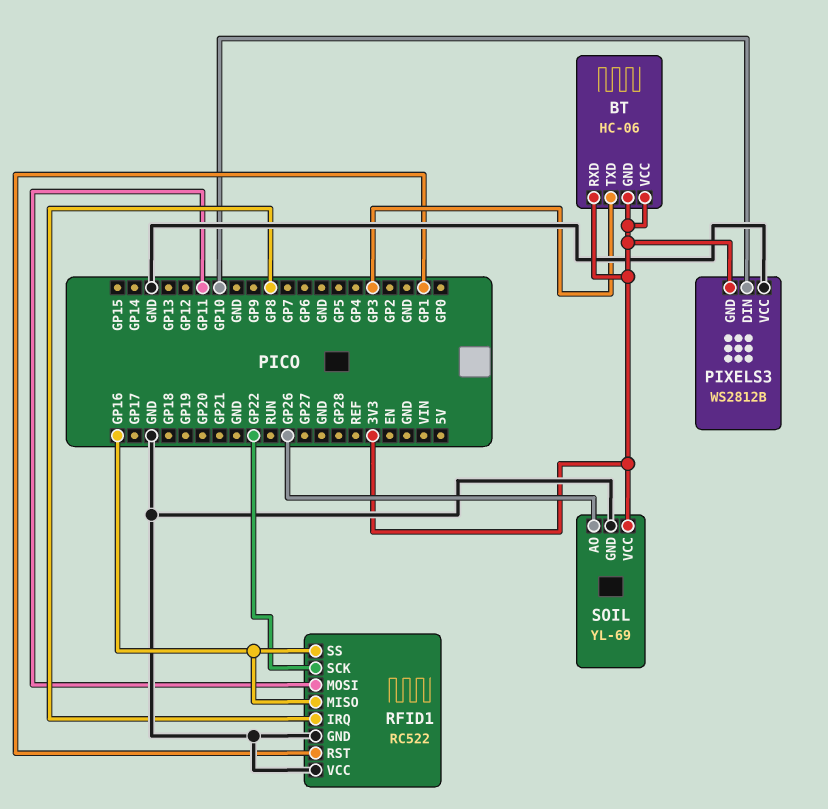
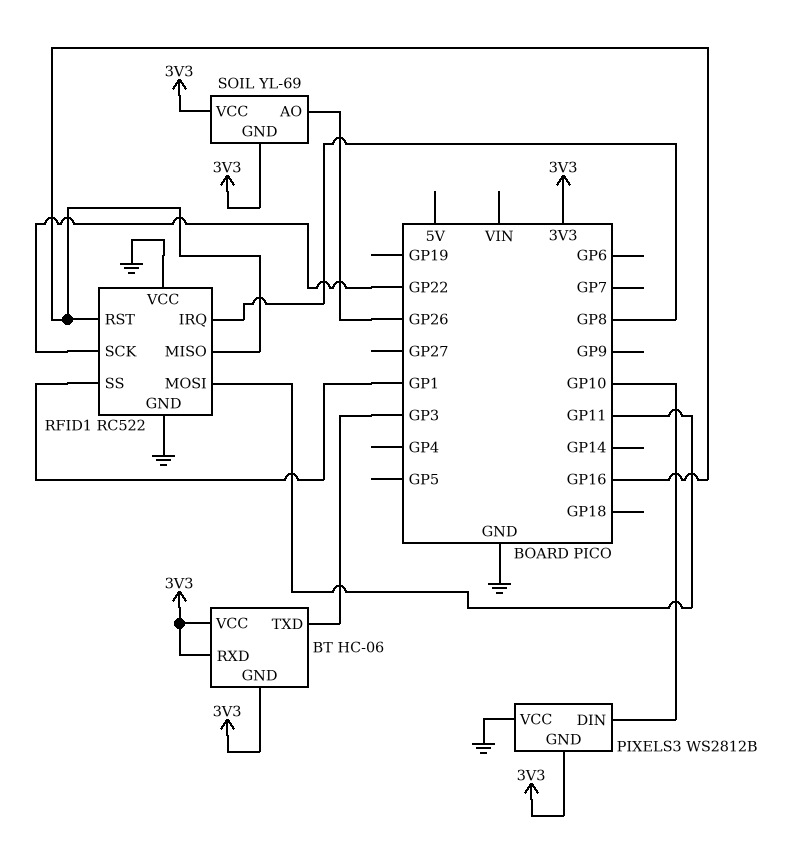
RFID1 pin RST: GP1 -> GP16
RFID1 pin SS: GP16 -> GP1
SOIL pin GND: GND -> 3V3

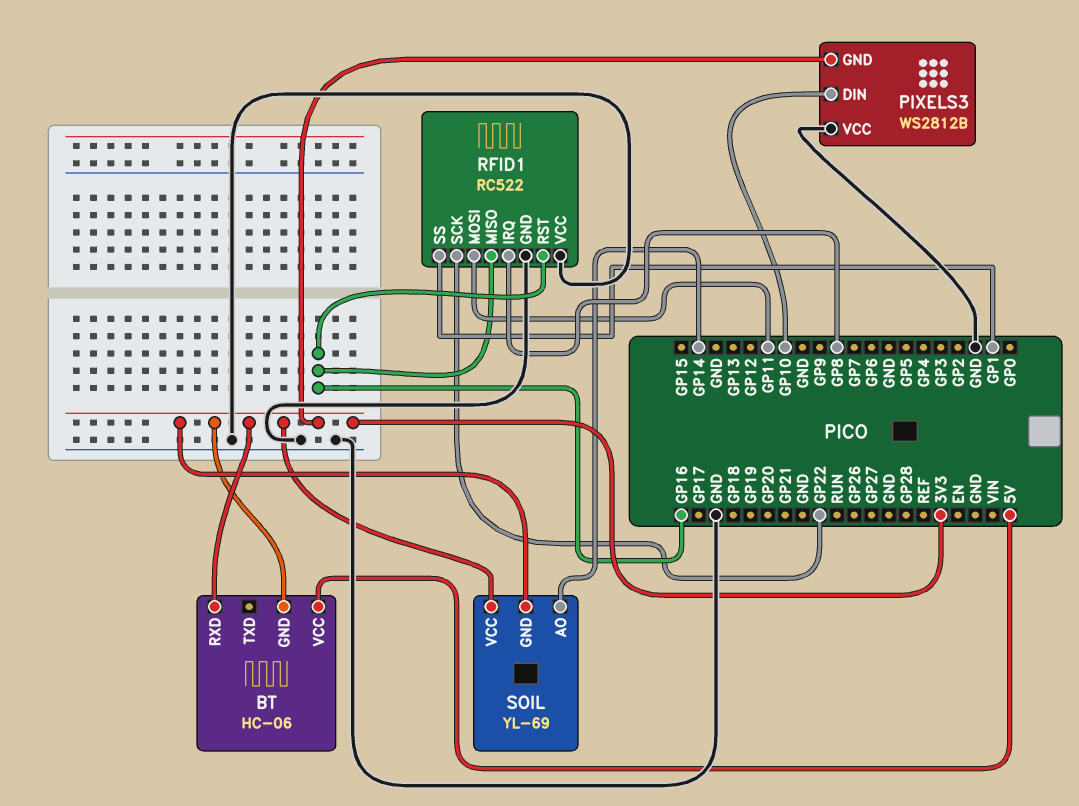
BT pin TXD: GP3 -> none
BT pin VCC: 3V3 -> 5V
SOIL pin AO: GP26 -> GP14

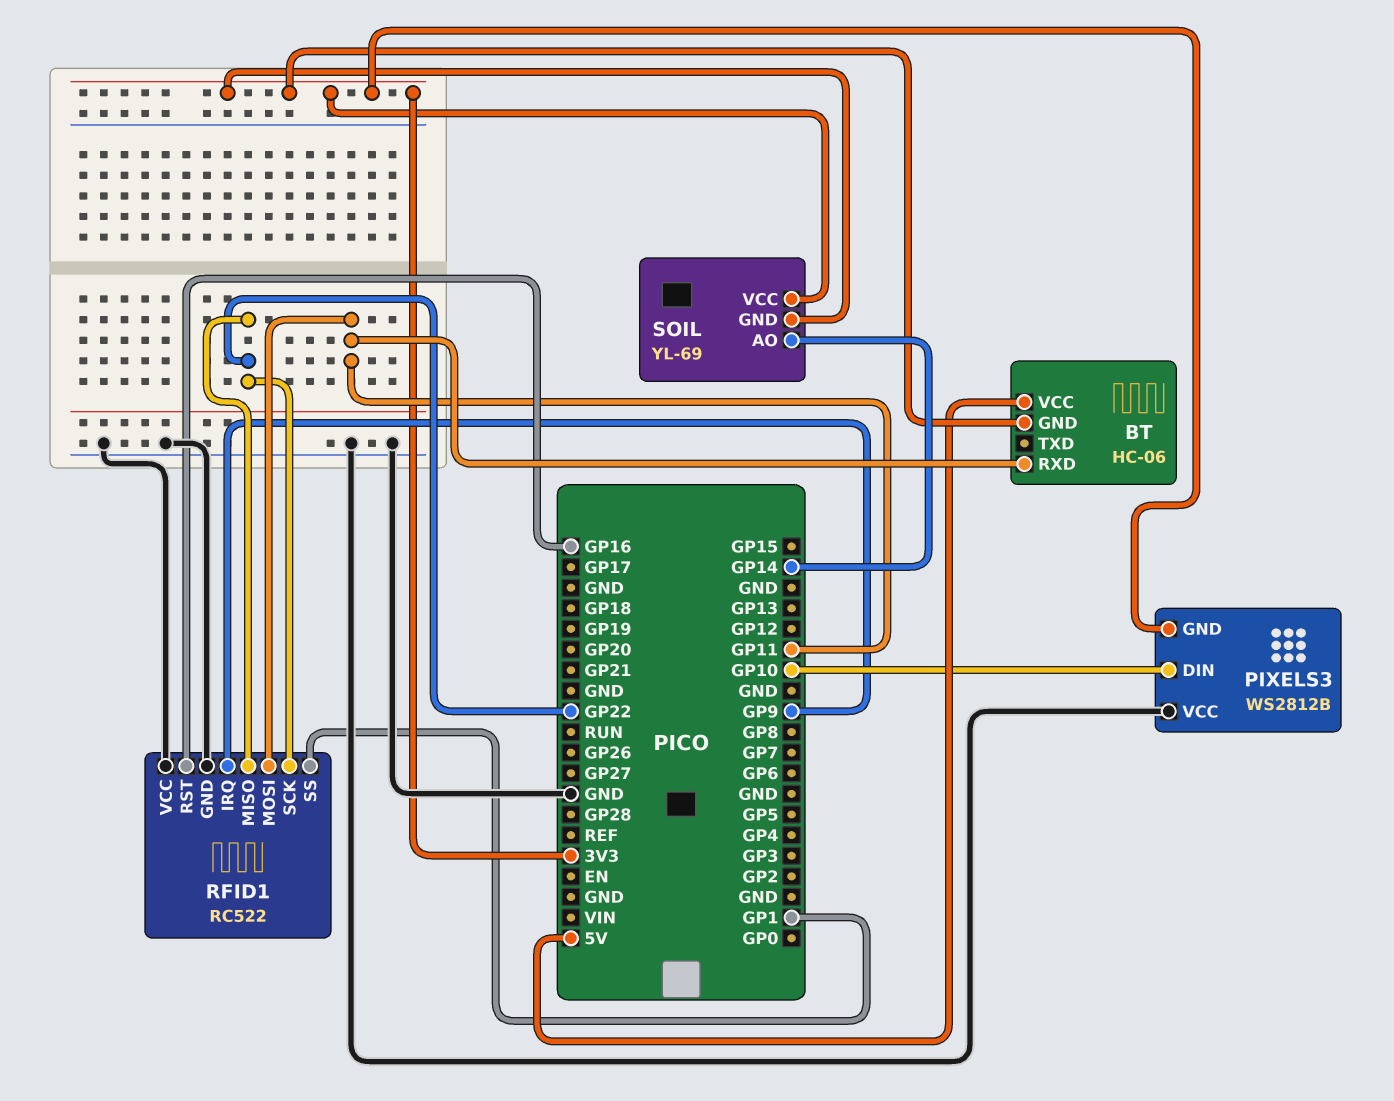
BT pin RXD: 3V3 -> GP11
RFID1 pin IRQ: GP8 -> GP9
RFID1 pin MISO: GP16 -> GP22

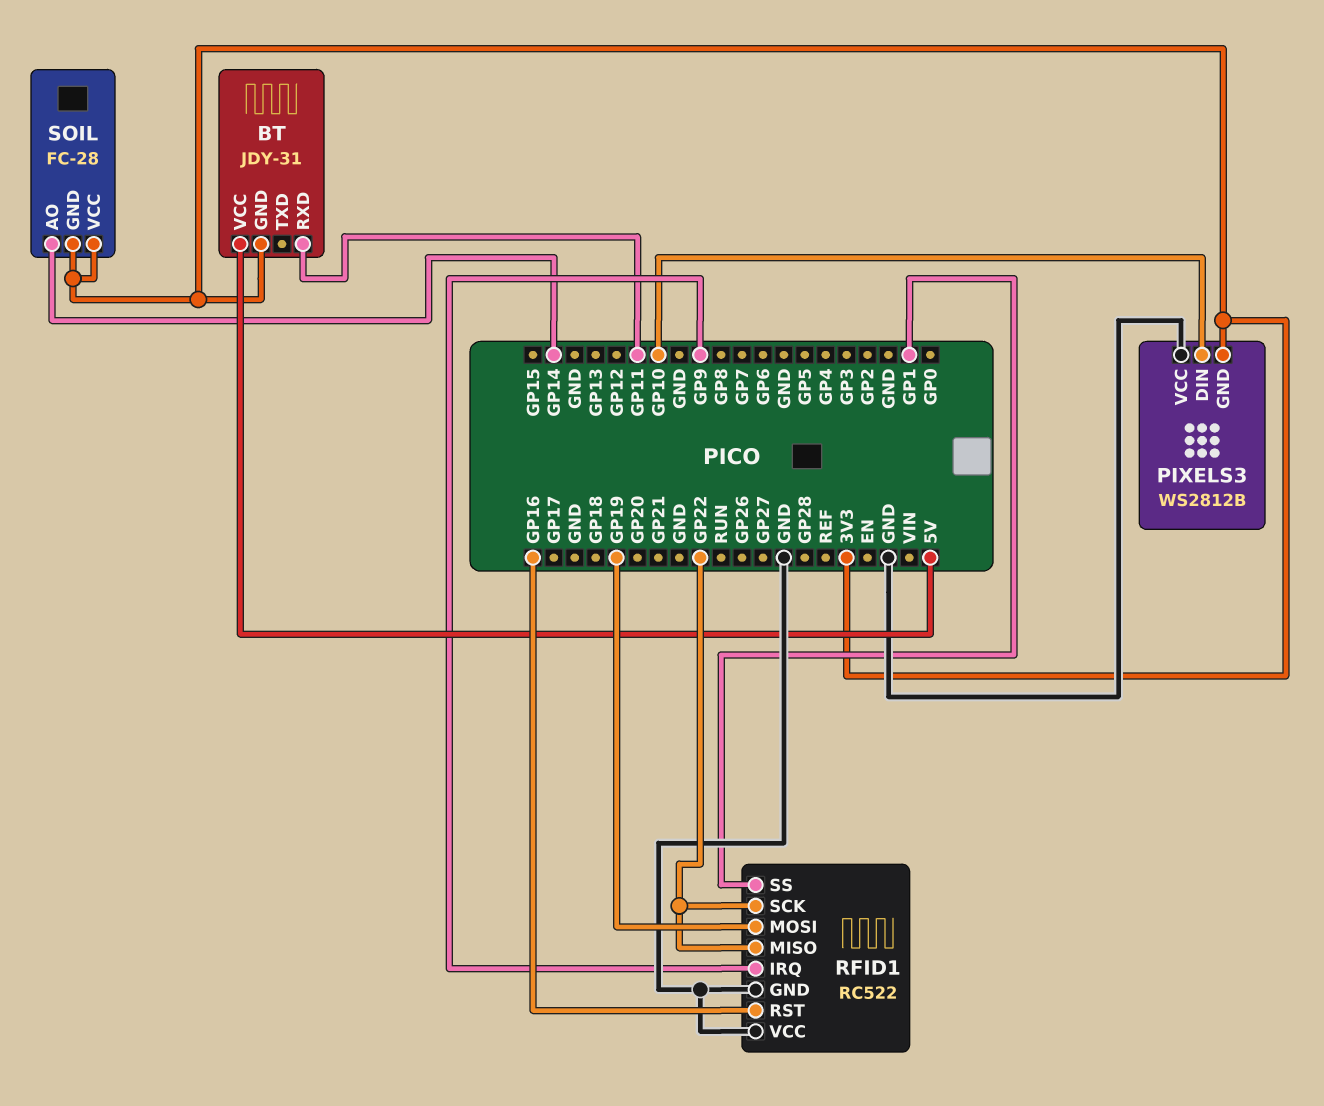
BT: HC-06 -> JDY-31
RFID1 pin MOSI: GP11 -> GP19
SOIL: YL-69 -> FC-28

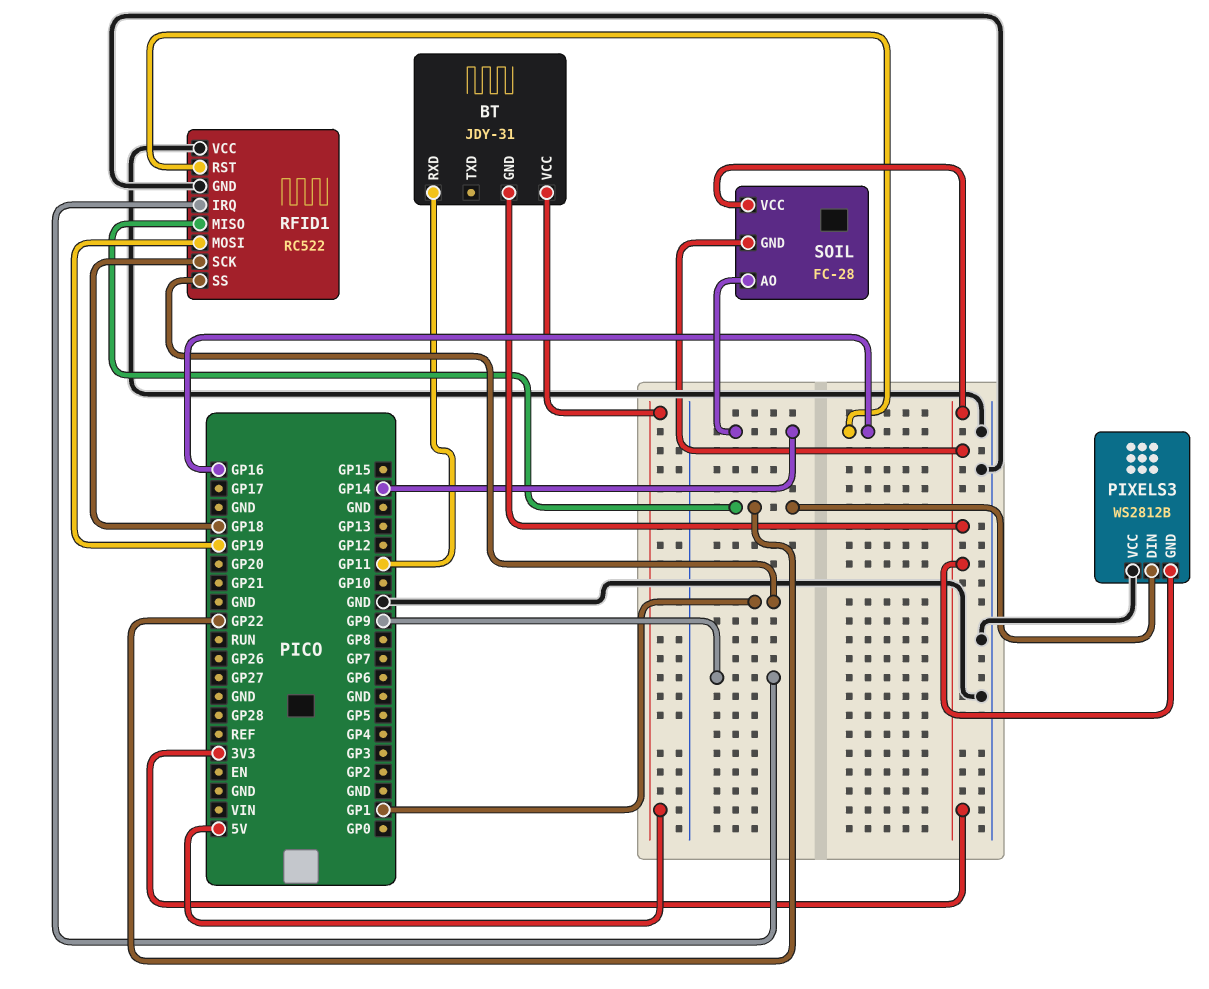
PIXELS3 pin DIN: GP10 -> GP22
RFID1 pin SCK: GP22 -> GP18

